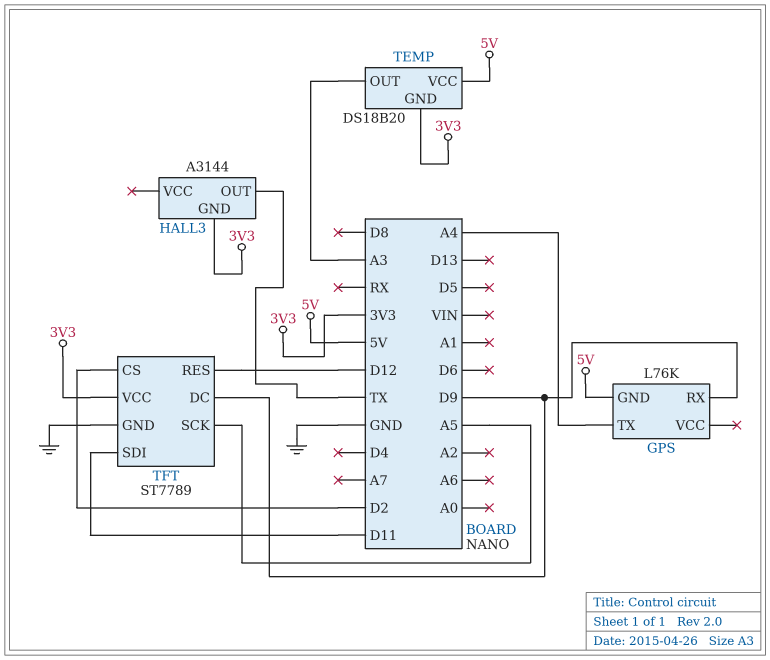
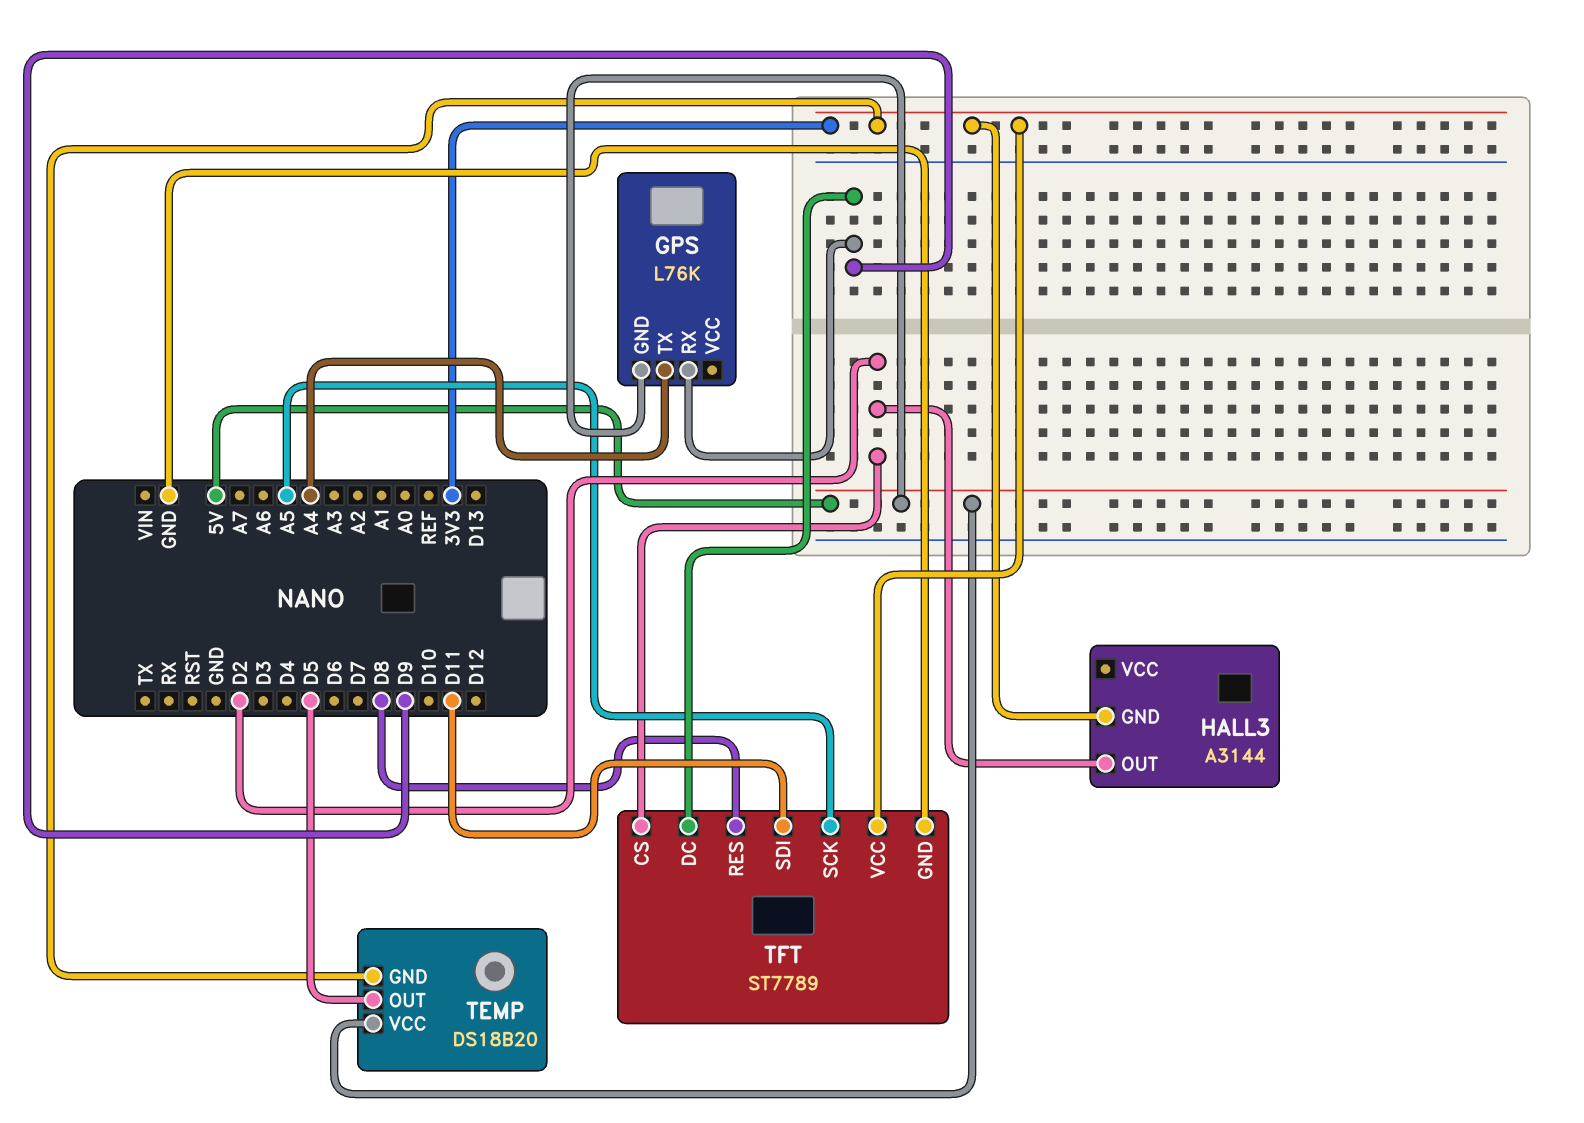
HALL3 pin OUT: TX -> D2
TEMP pin OUT: A3 -> D5
TFT pin RES: D12 -> D8

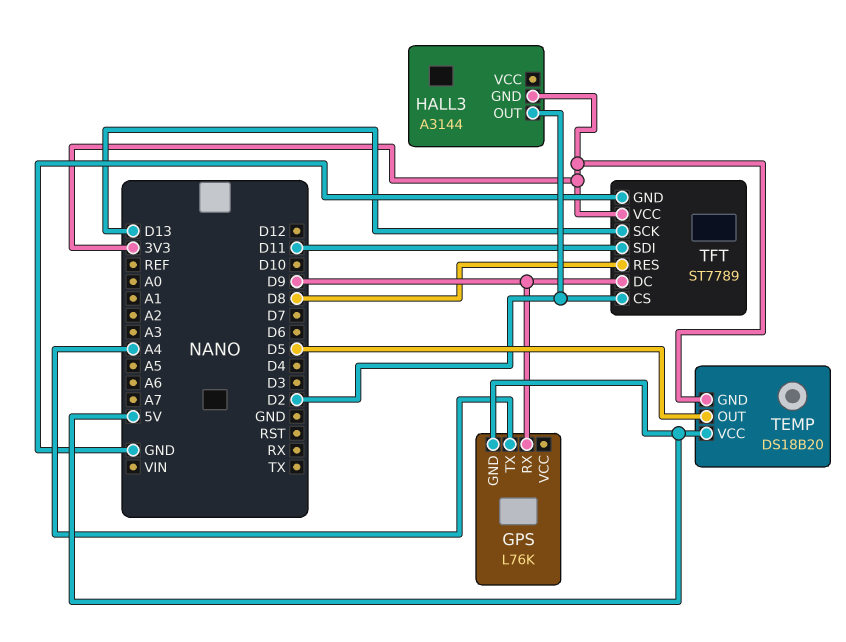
TFT pin SCK: A5 -> D13

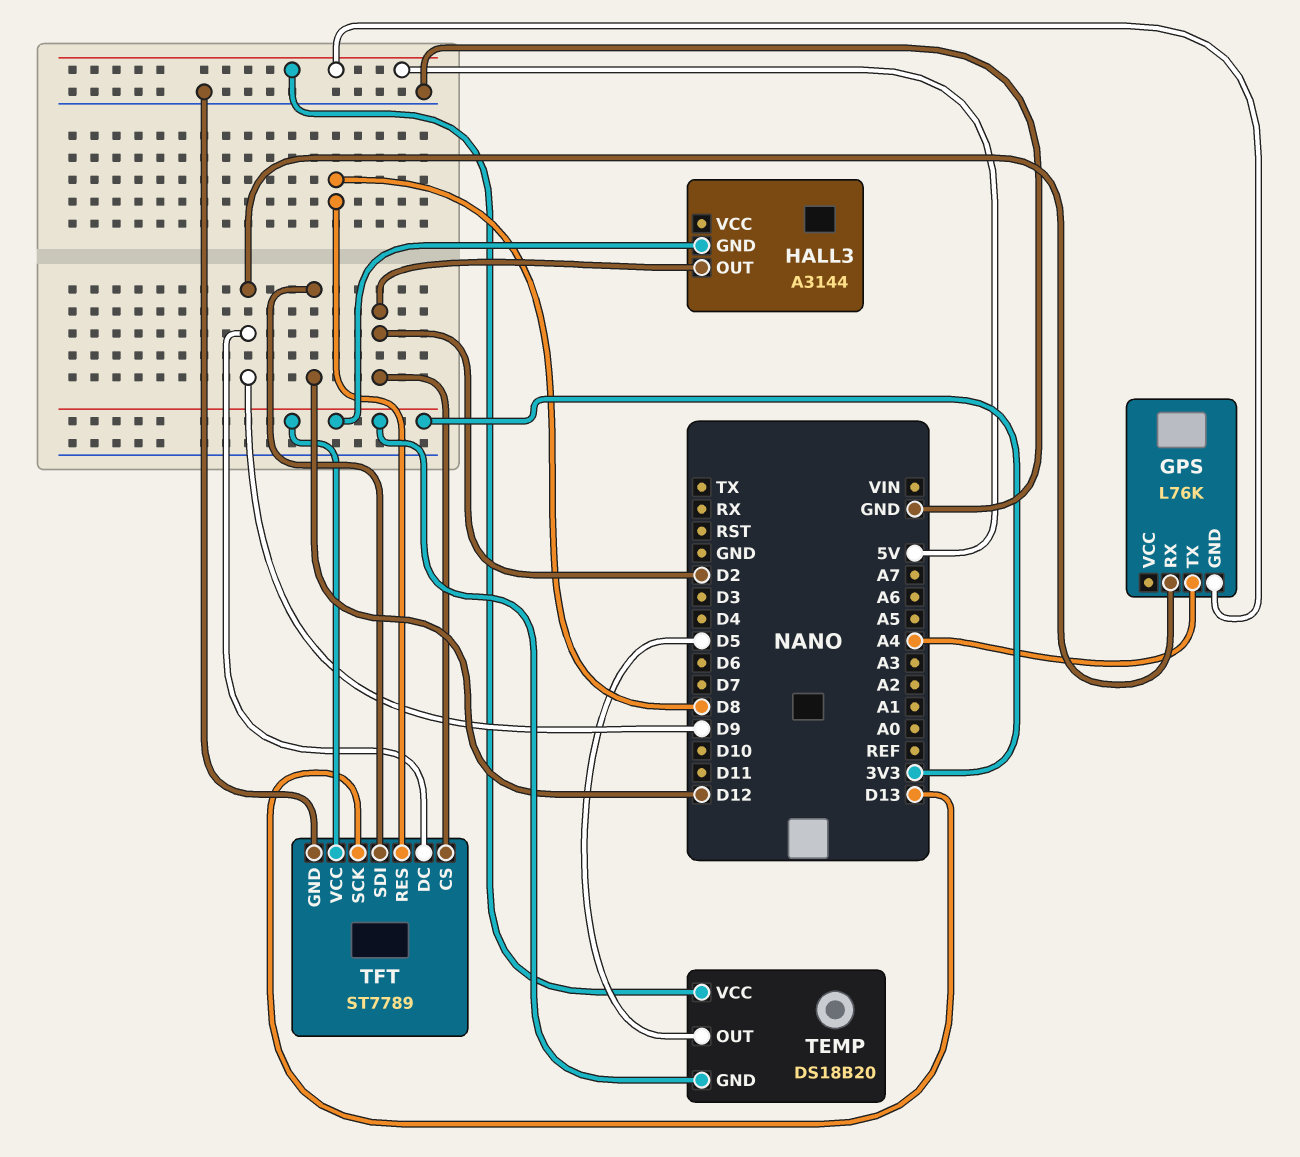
TFT pin SDI: D11 -> D12

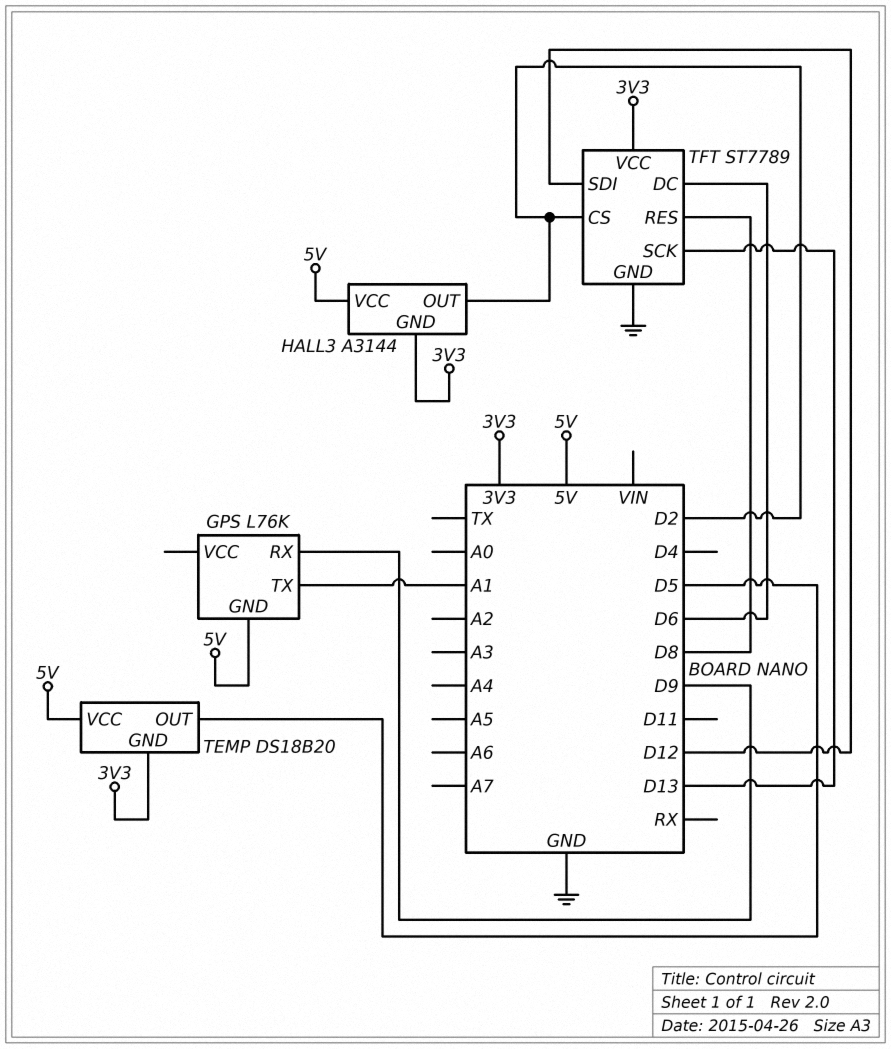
GPS pin TX: A4 -> A1
HALL3 pin VCC: none -> 5V
TFT pin DC: D9 -> D6

